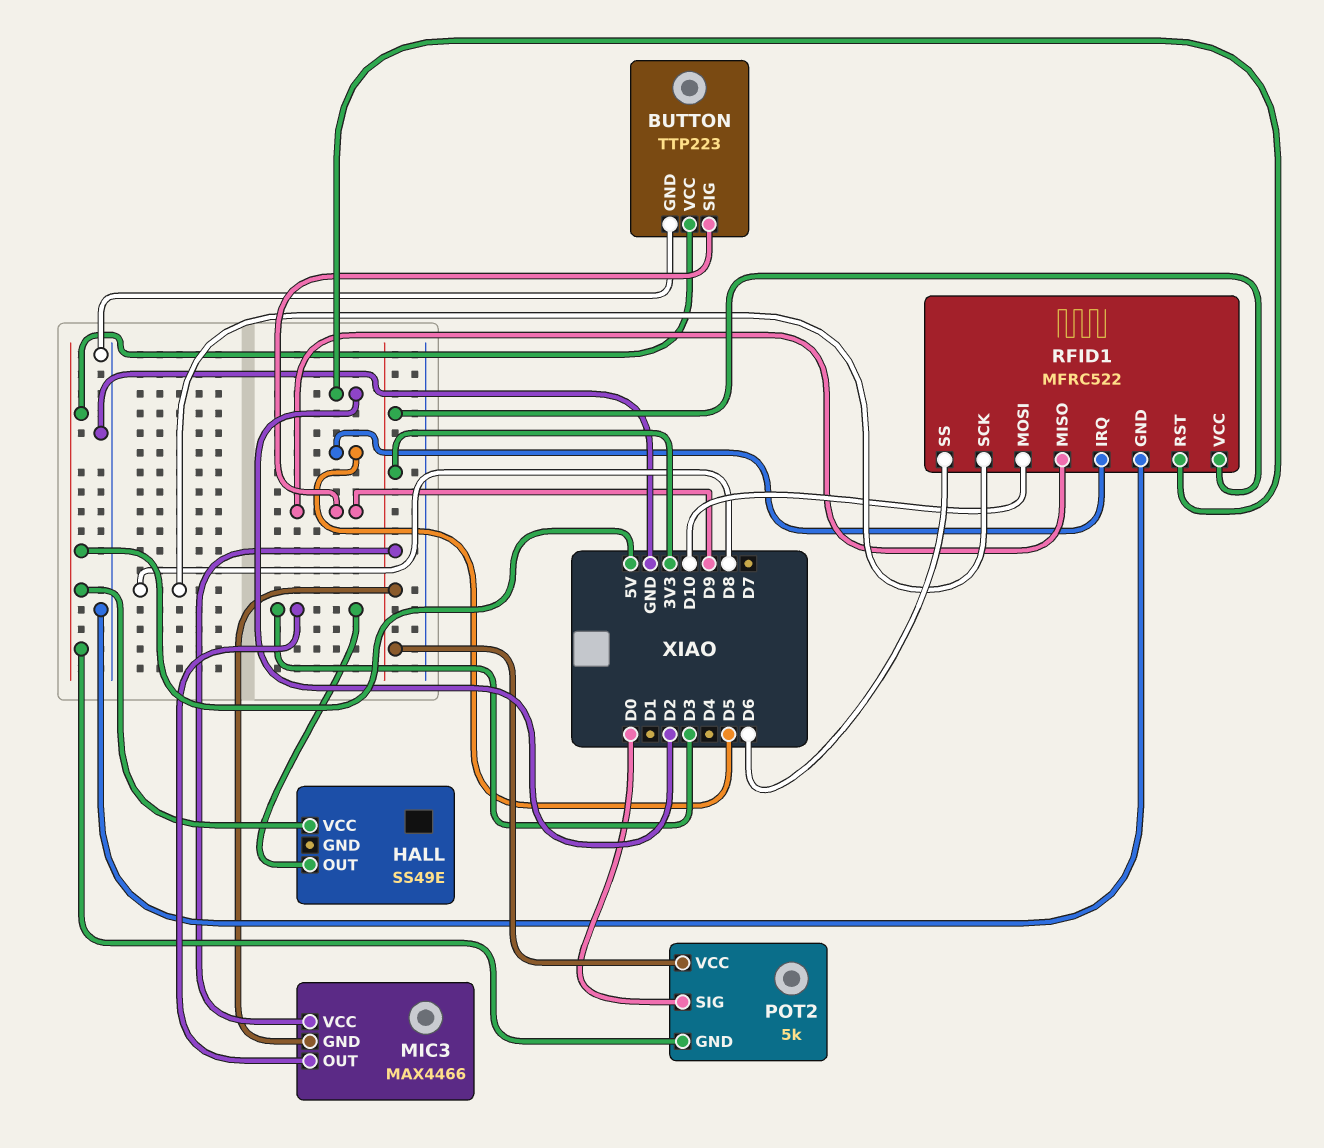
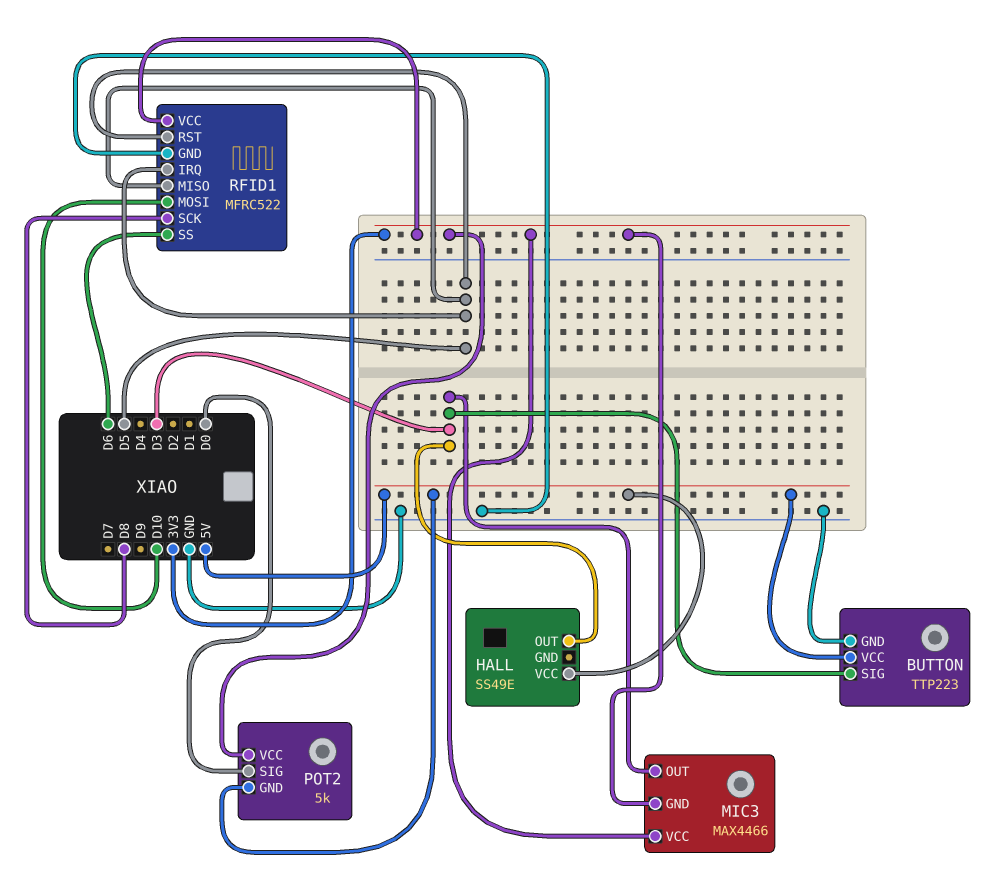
BUTTON pin SIG: D9 -> D3
RFID1 pin MISO: D9 -> D5
RFID1 pin RST: D2 -> D5

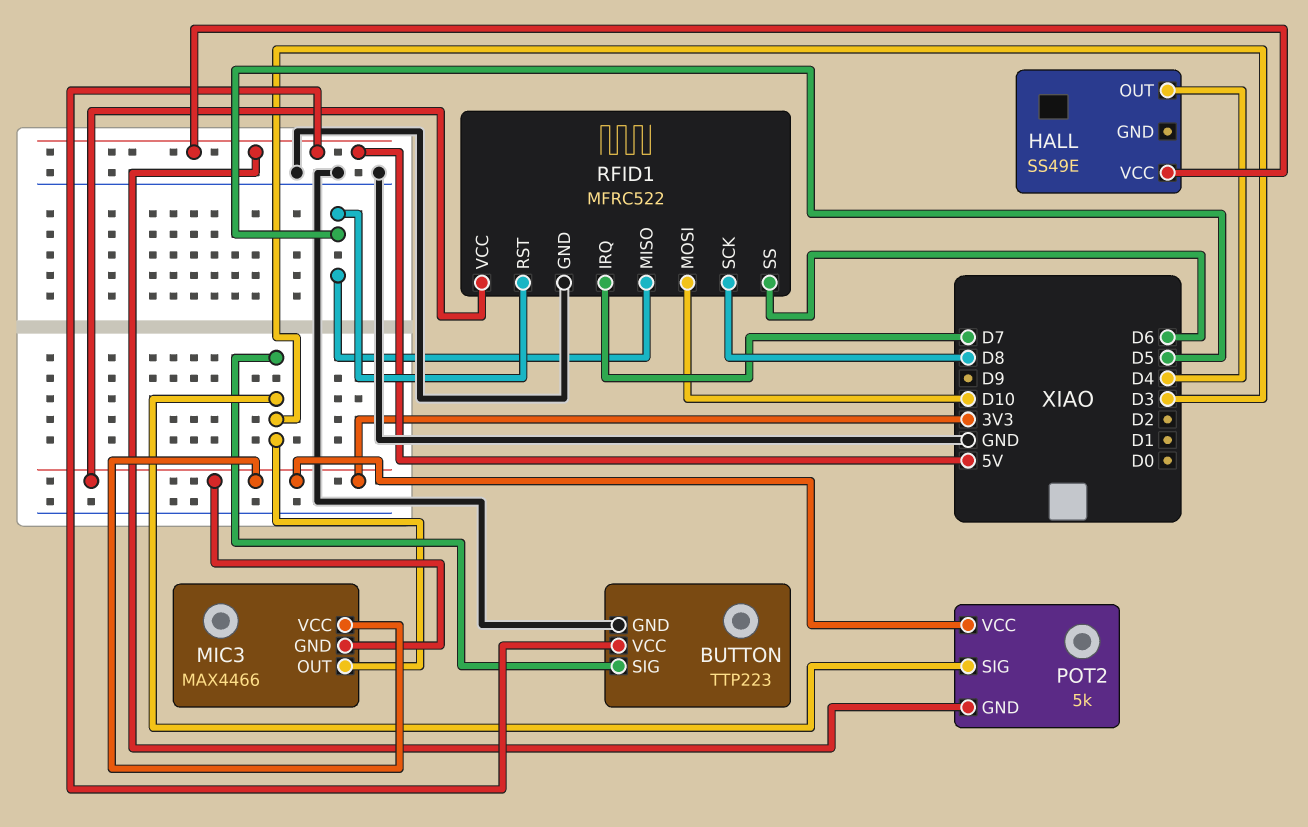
HALL pin OUT: D3 -> D4
POT2 pin SIG: D0 -> D3
RFID1 pin IRQ: D5 -> D7

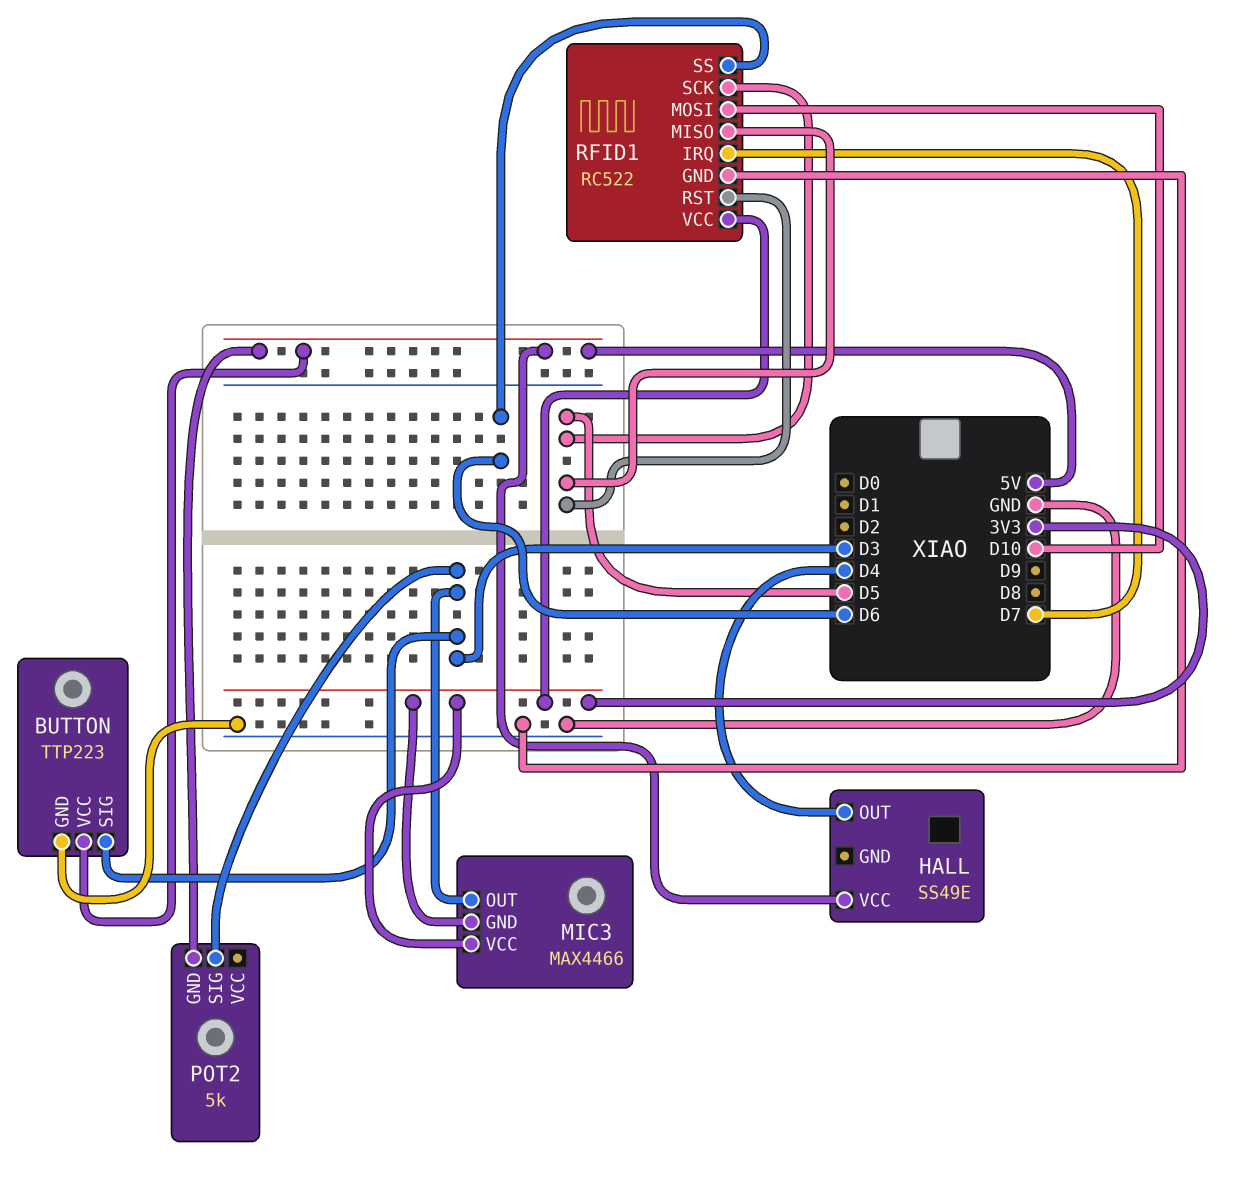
POT2 pin VCC: 3V3 -> none
RFID1: MFRC522 -> RC522
RFID1 pin SCK: D8 -> D5

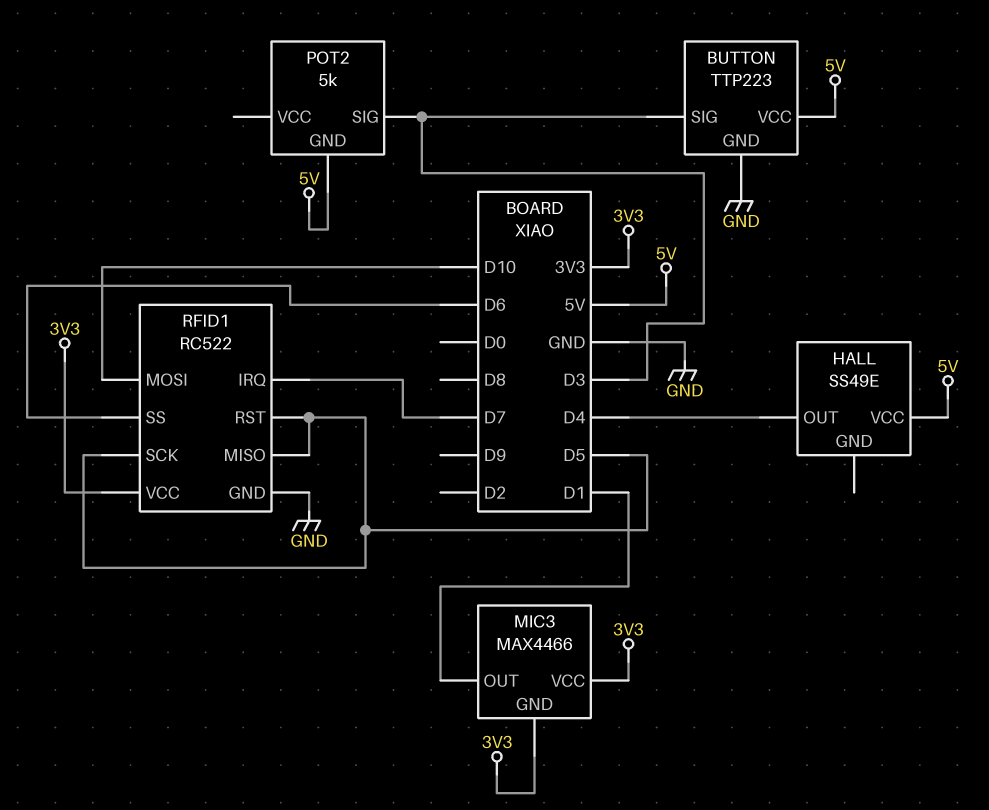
MIC3 pin OUT: D3 -> D1

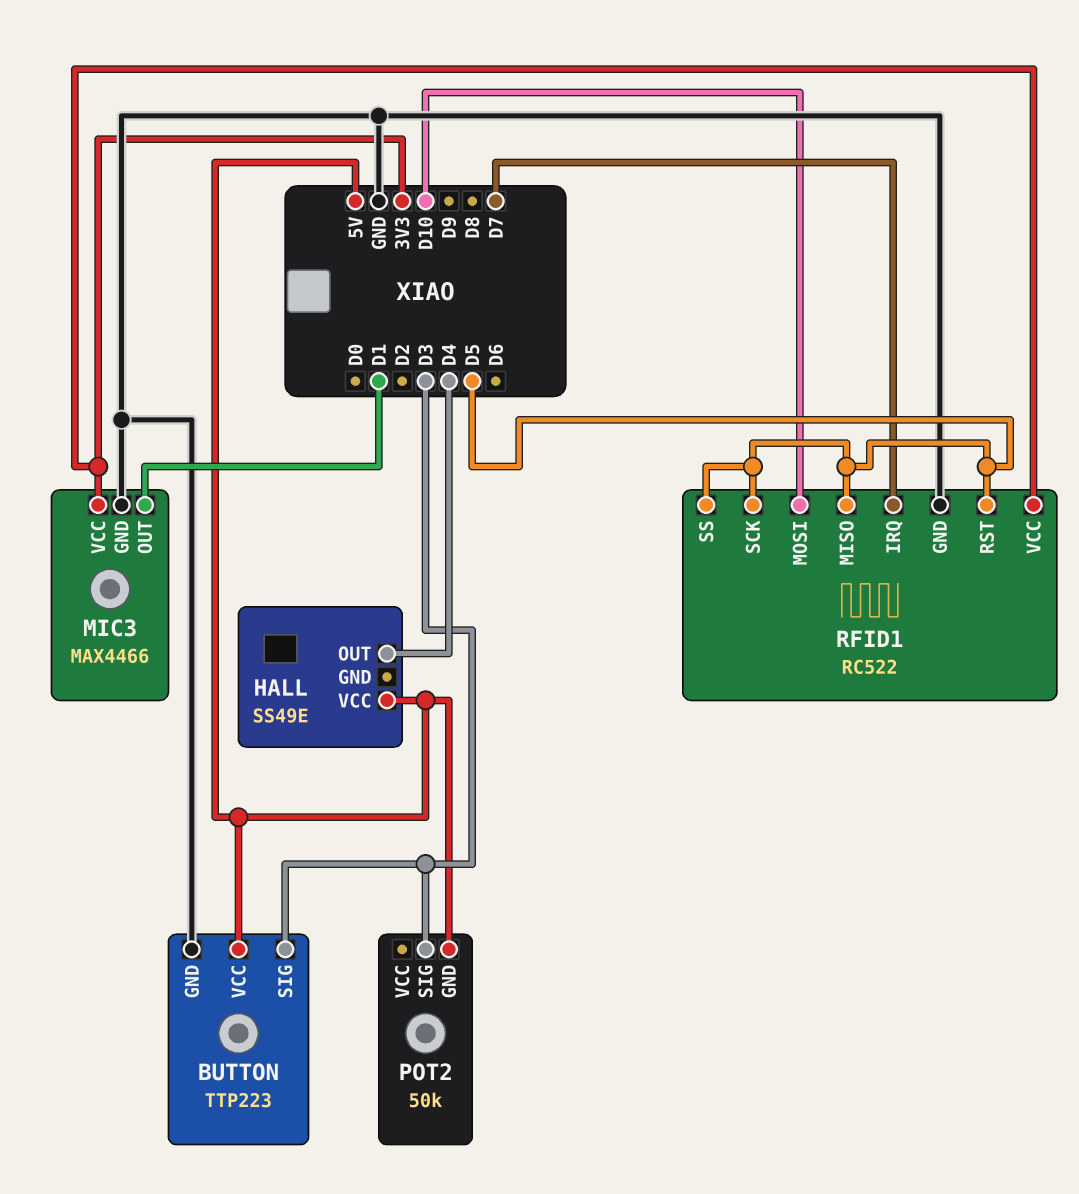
MIC3 pin GND: 3V3 -> GND
POT2: 5k -> 50k
RFID1 pin SS: D6 -> D5

